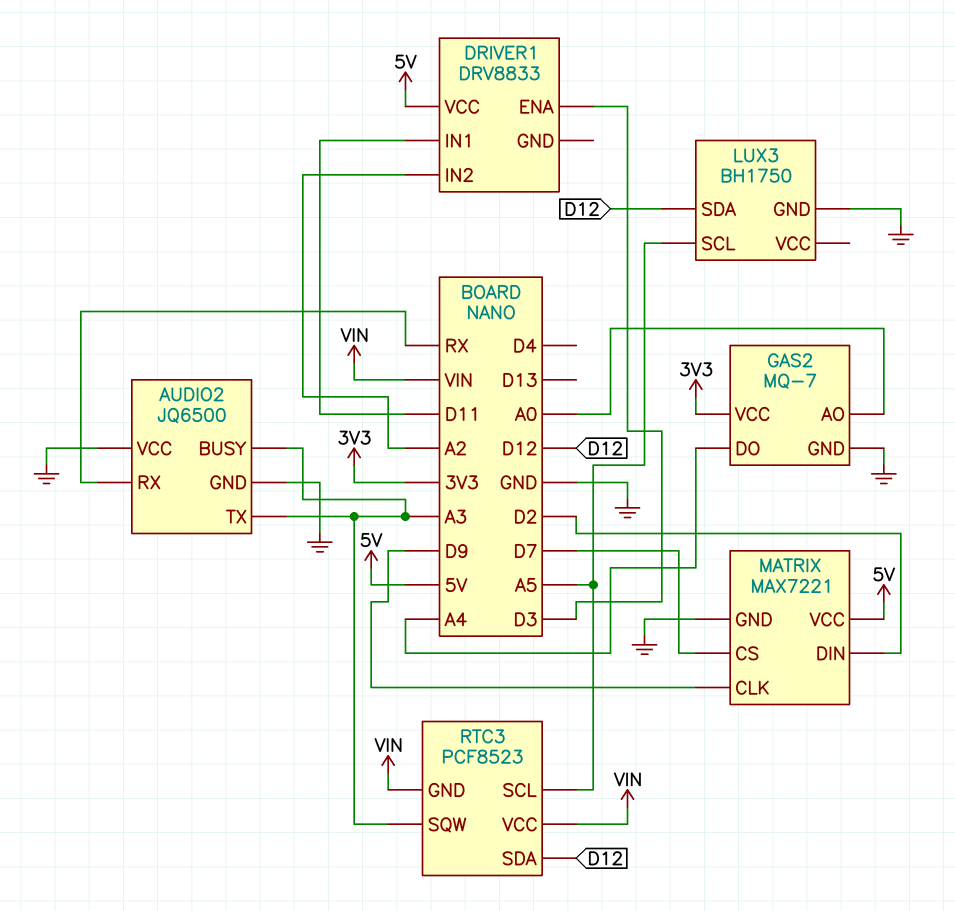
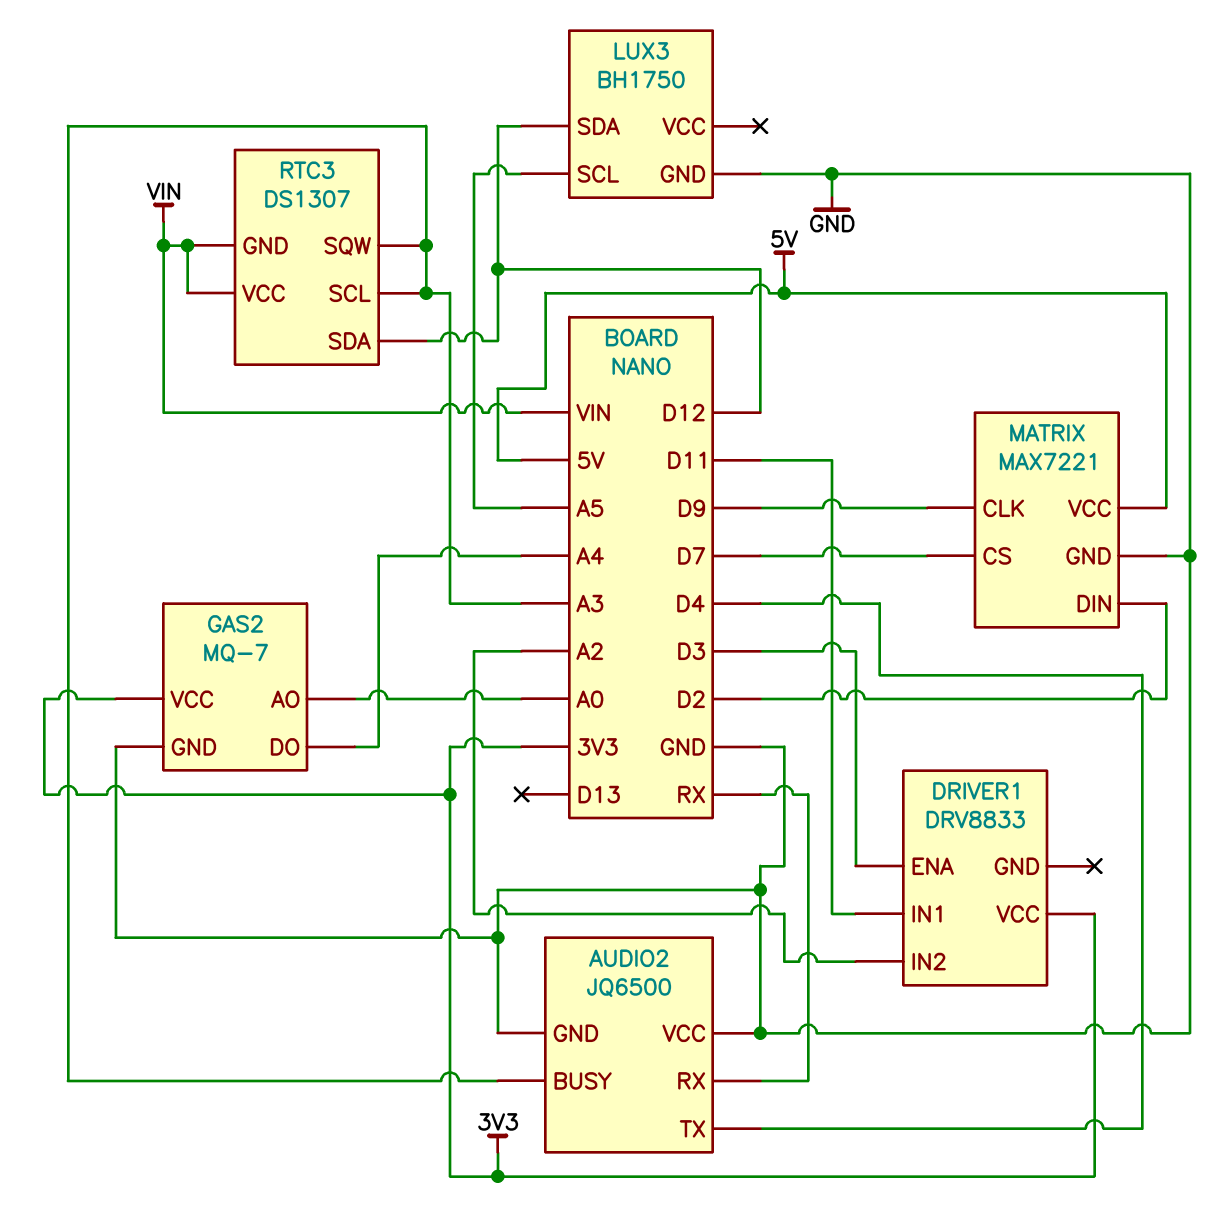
AUDIO2 pin TX: A3 -> D4
DRIVER1 pin VCC: 5V -> 3V3
RTC3: PCF8523 -> DS1307
RTC3 pin SCL: A5 -> A3

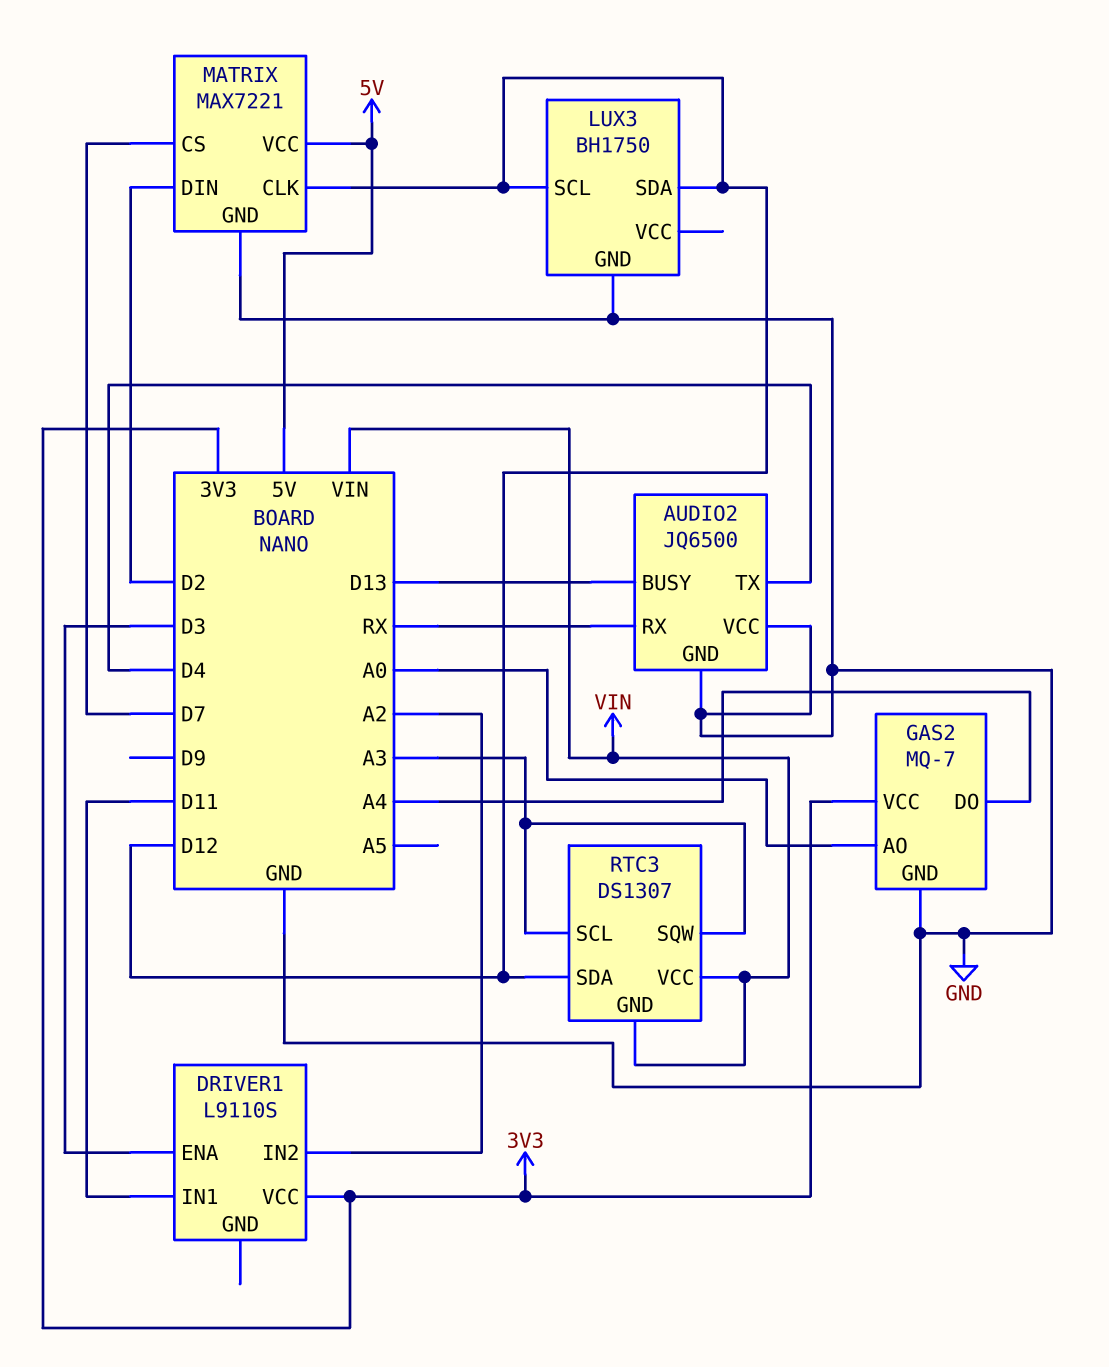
AUDIO2 pin BUSY: A3 -> D13
DRIVER1: DRV8833 -> L9110S
LUX3 pin SCL: A5 -> D12
MATRIX pin CLK: D9 -> D12

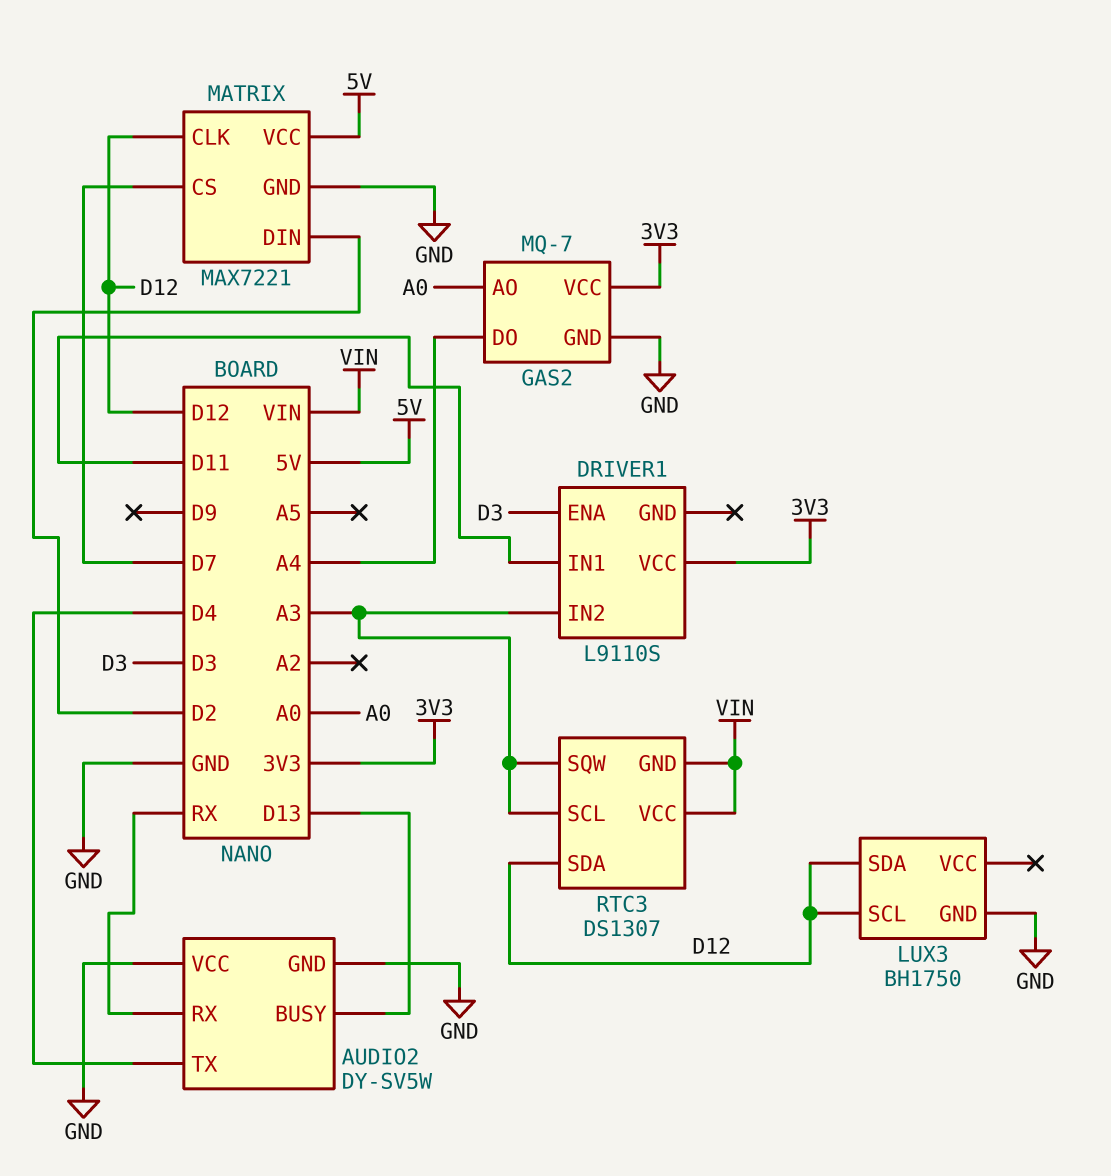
AUDIO2: JQ6500 -> DY-SV5W
DRIVER1 pin IN2: A2 -> A3

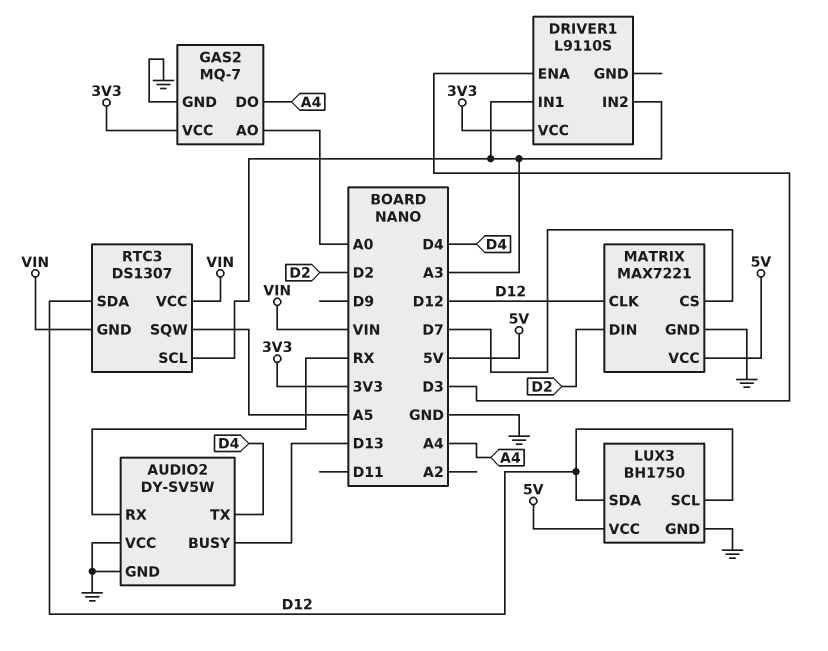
DRIVER1 pin IN1: D11 -> A3
LUX3 pin VCC: none -> 5V
RTC3 pin SQW: A3 -> A5

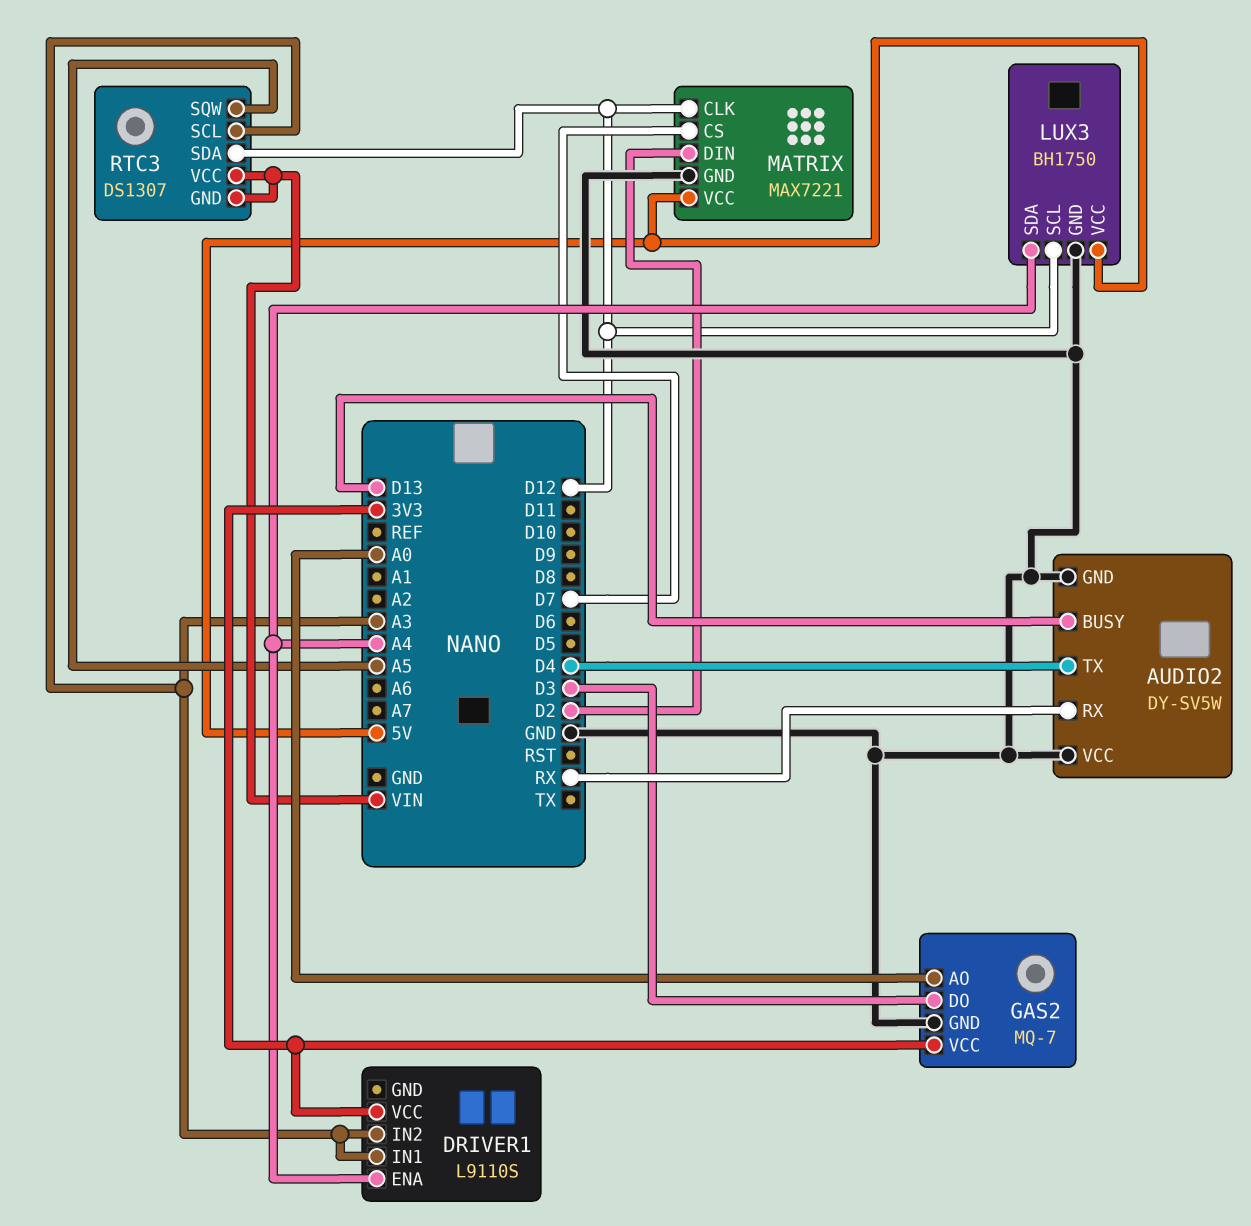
DRIVER1 pin ENA: D3 -> A4
GAS2 pin DO: A4 -> D3
LUX3 pin SDA: D12 -> A4

